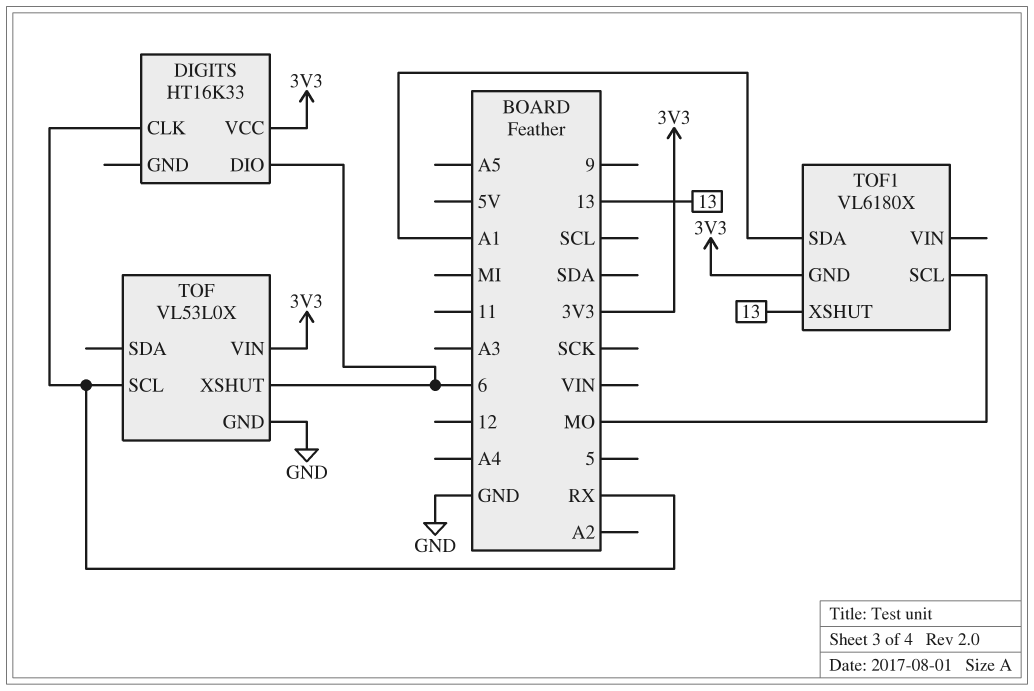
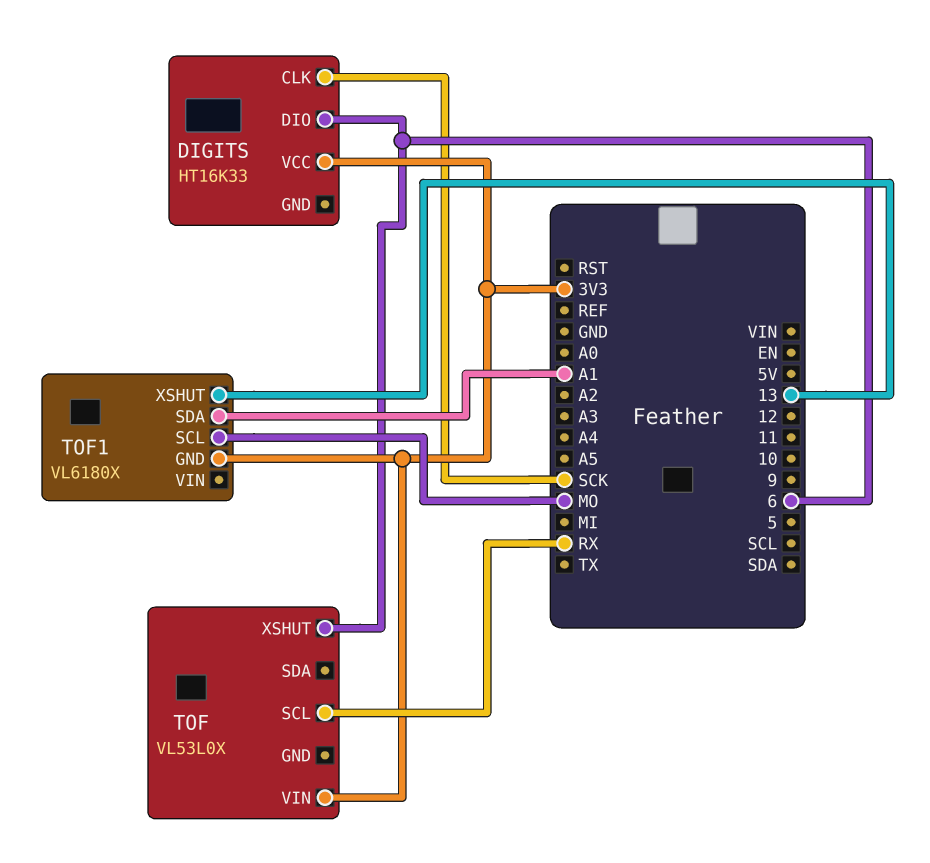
DIGITS pin CLK: RX -> SCK
TOF pin GND: GND -> none

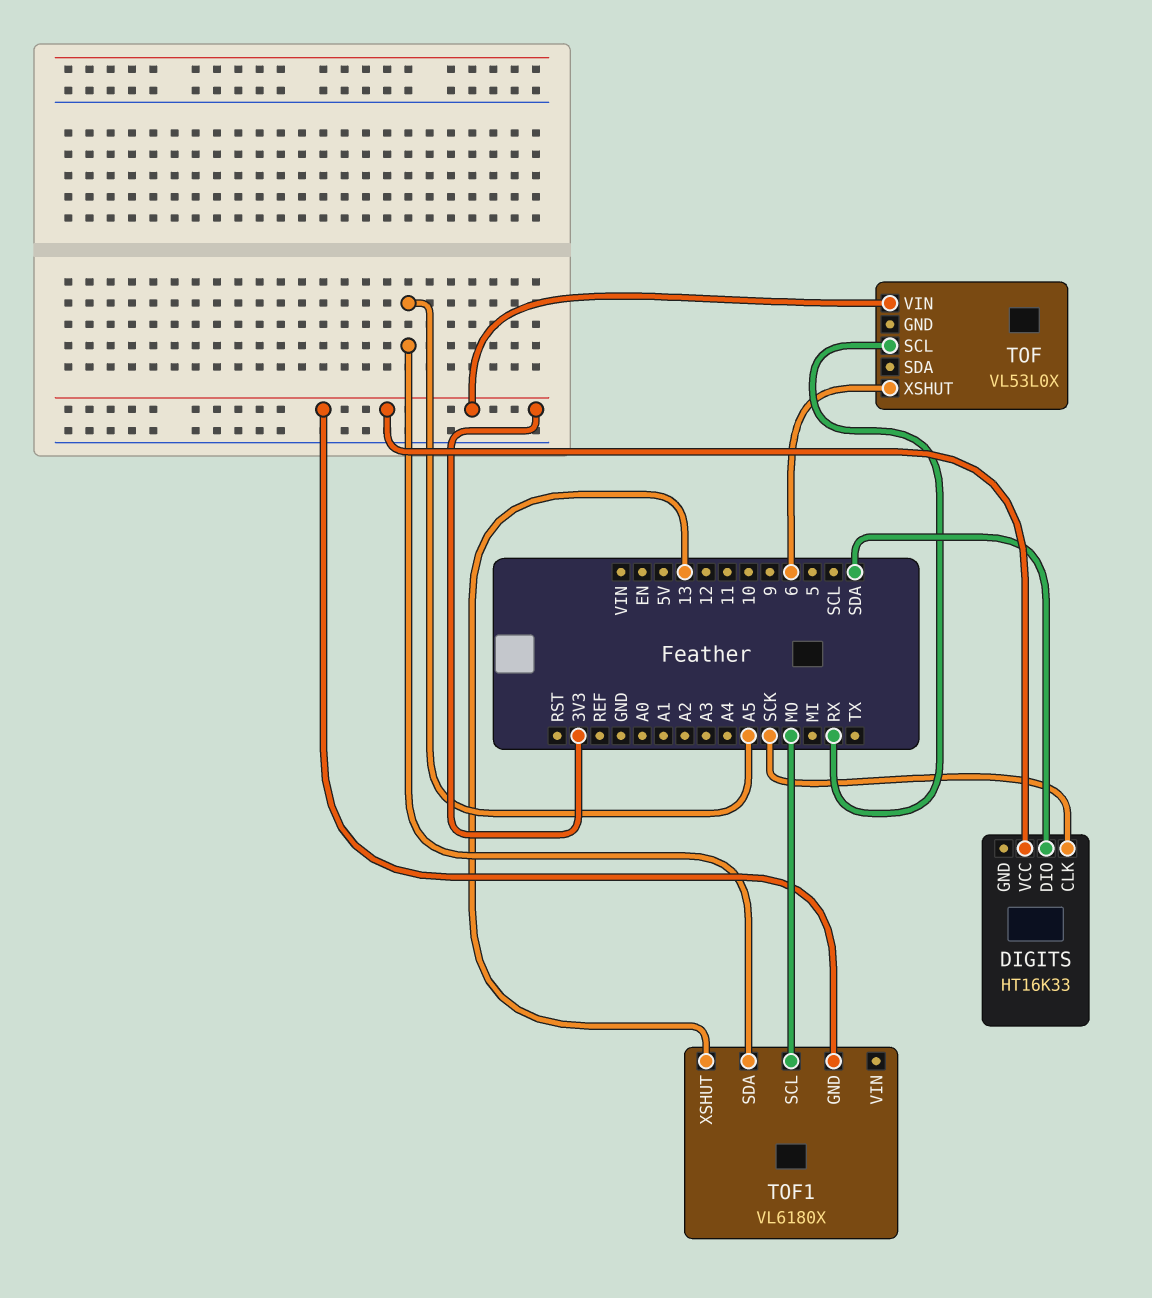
DIGITS pin DIO: 6 -> SDA
TOF1 pin SDA: A1 -> A5

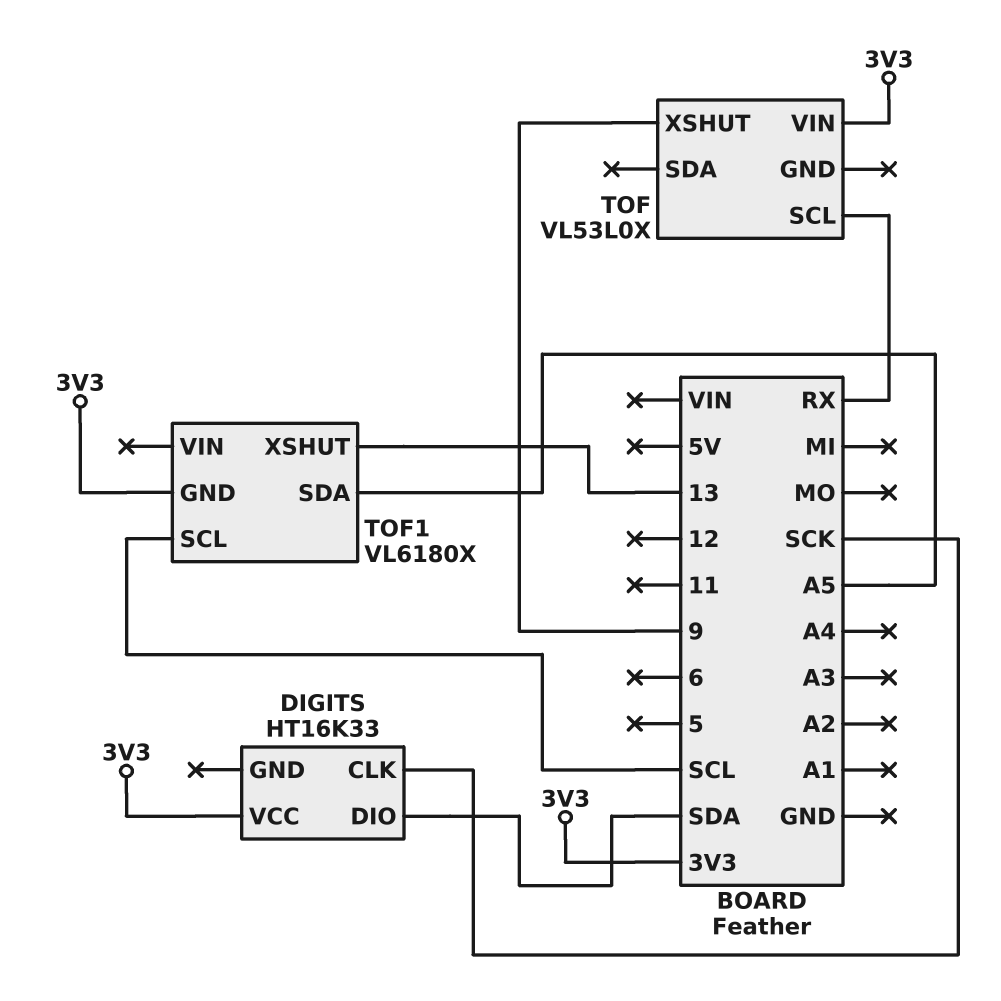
TOF pin XSHUT: 6 -> 9
TOF1 pin SCL: MO -> SCL

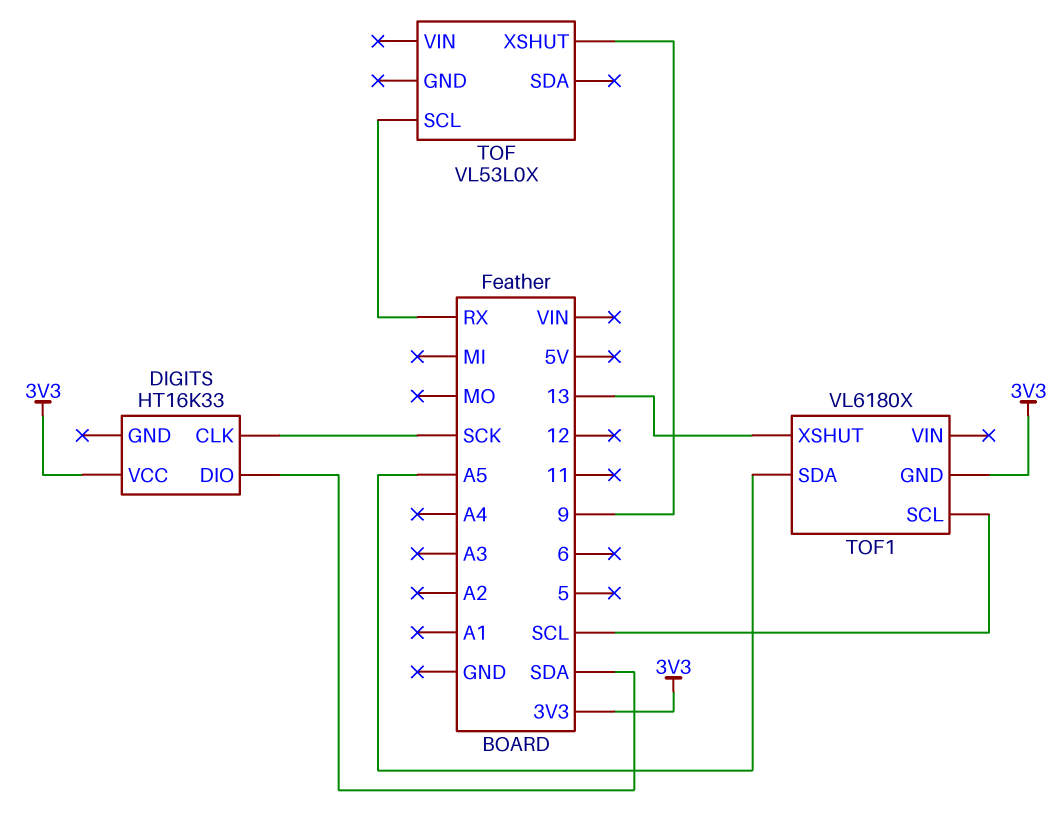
TOF pin VIN: 3V3 -> none

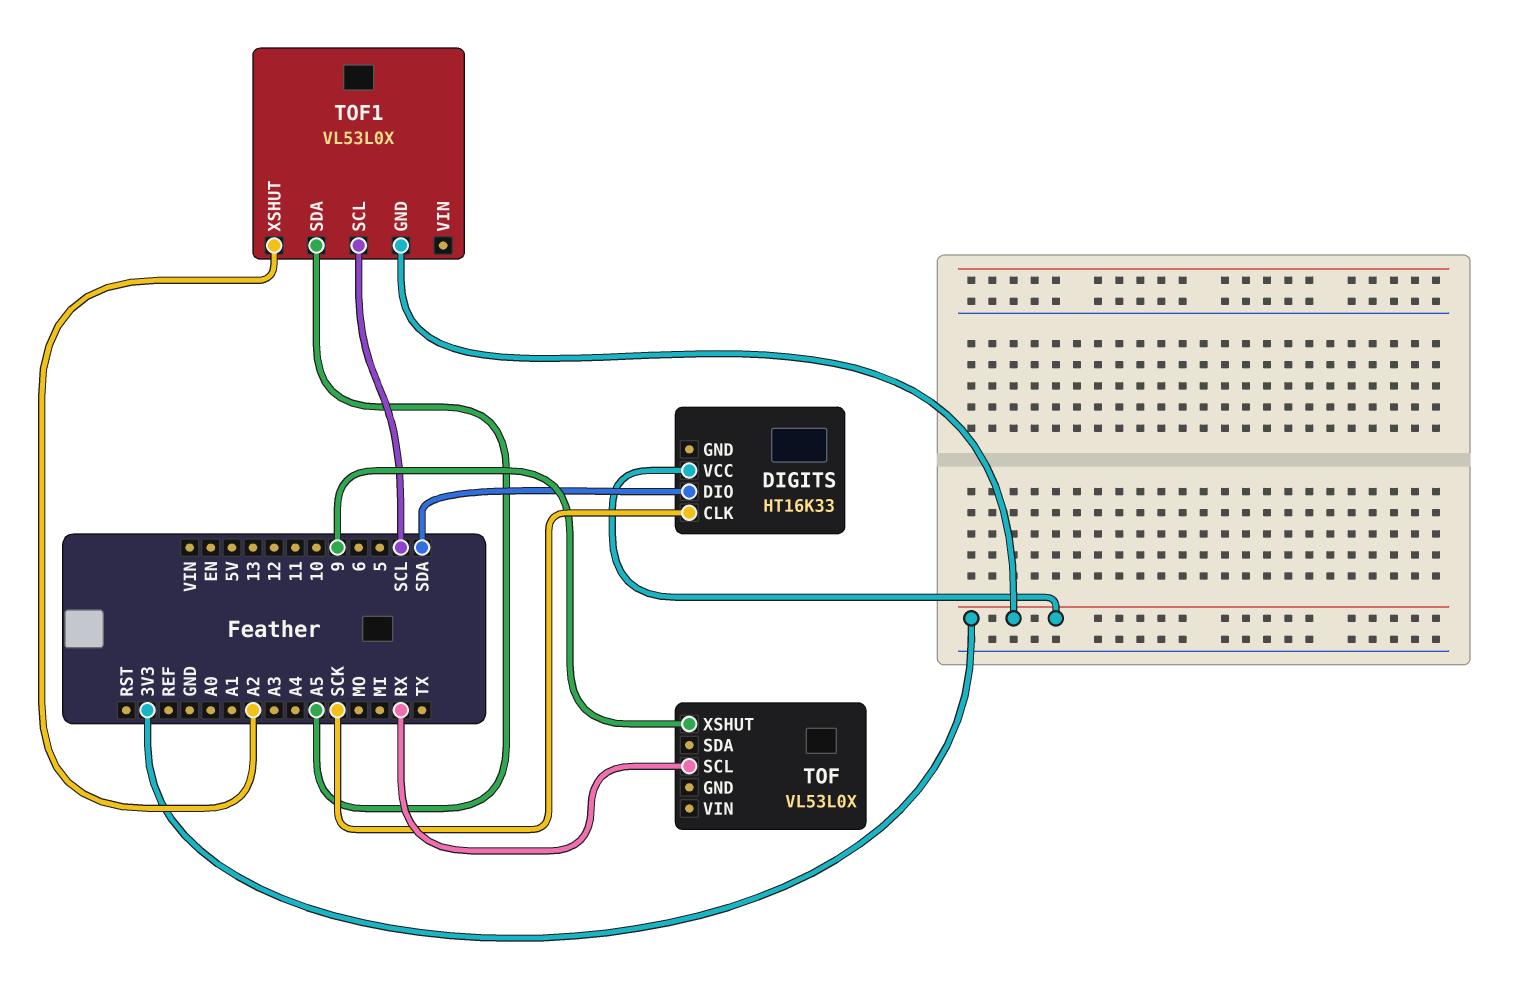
TOF1: VL6180X -> VL53L0X
TOF1 pin XSHUT: 13 -> A2

